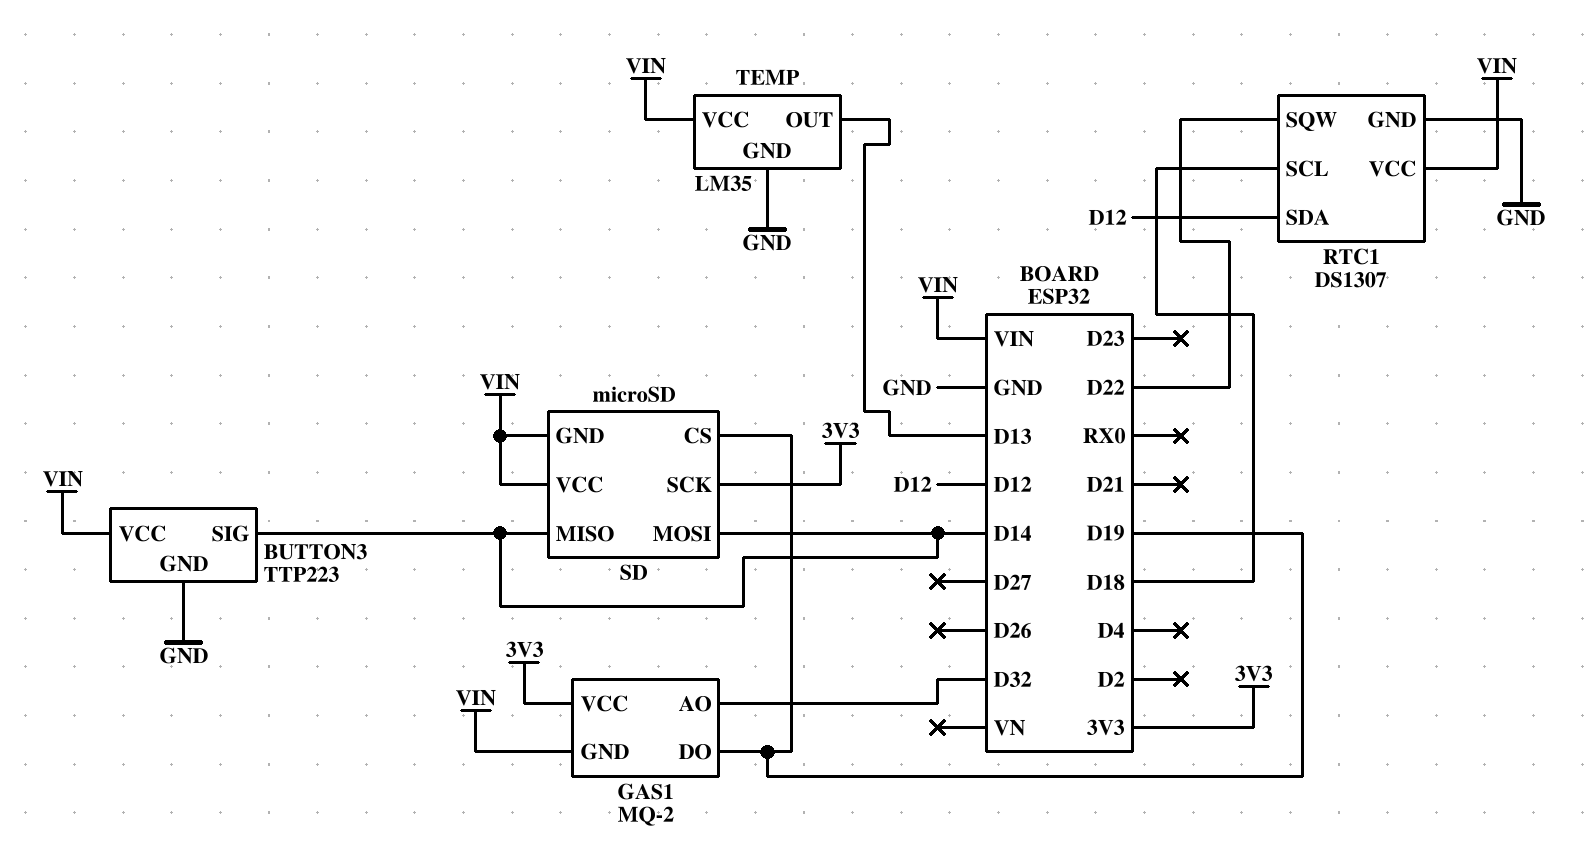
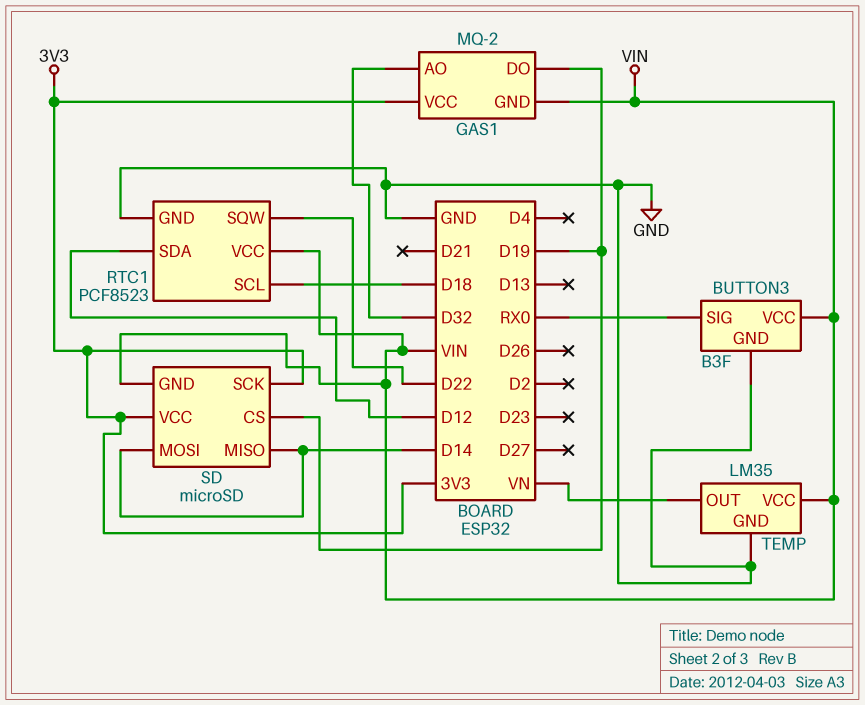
BUTTON3: TTP223 -> B3F
BUTTON3 pin SIG: D14 -> RX0
RTC1: DS1307 -> PCF8523
SD pin VCC: VIN -> 3V3
TEMP pin OUT: D13 -> VN

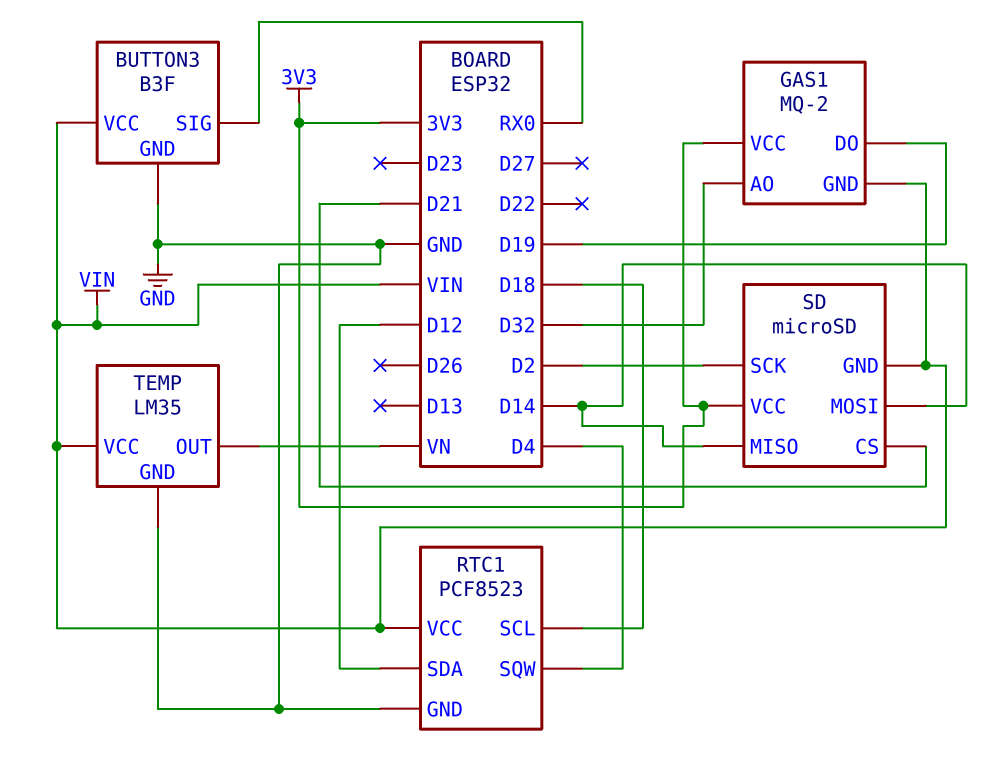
RTC1 pin SQW: D22 -> D4
SD pin CS: D19 -> D21
SD pin SCK: 3V3 -> D2

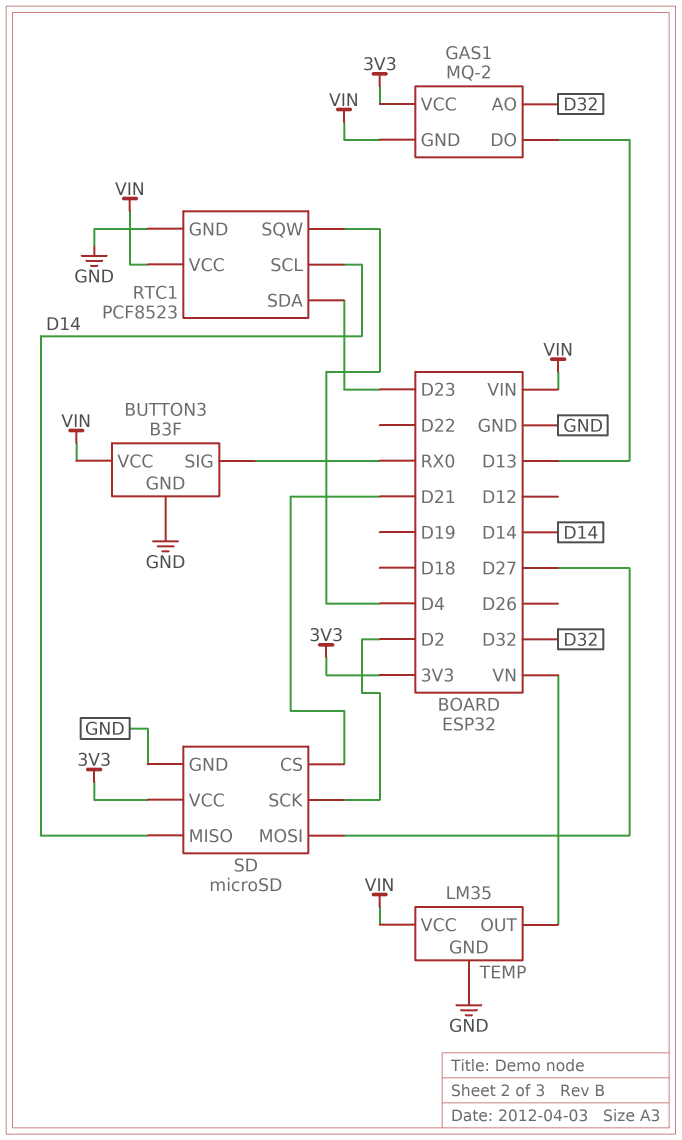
GAS1 pin DO: D19 -> D13
RTC1 pin SCL: D18 -> D14
RTC1 pin SDA: D12 -> D23
SD pin GND: VIN -> GND
SD pin MOSI: D14 -> D27

